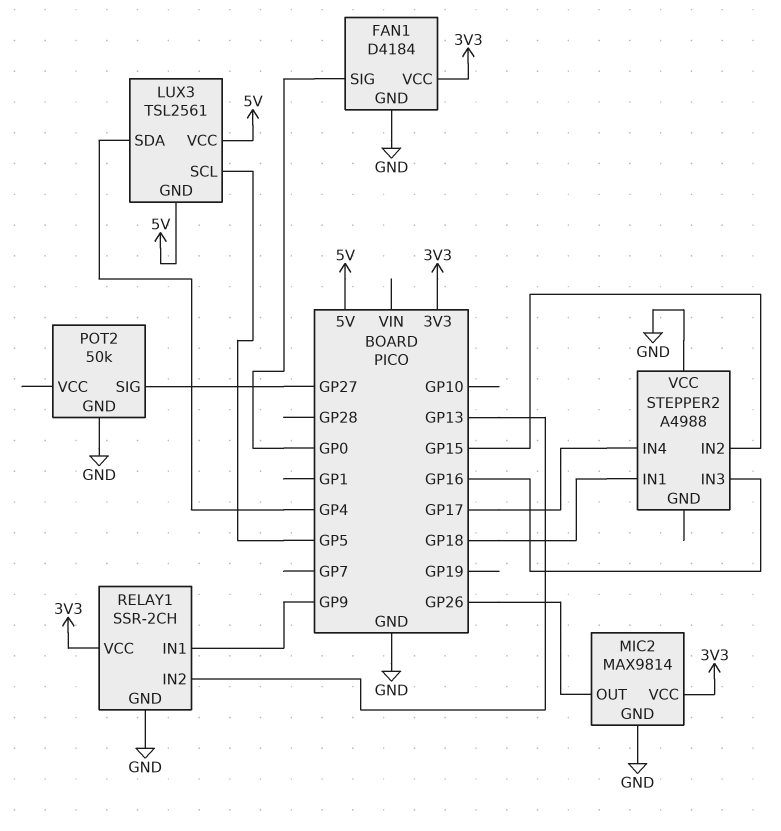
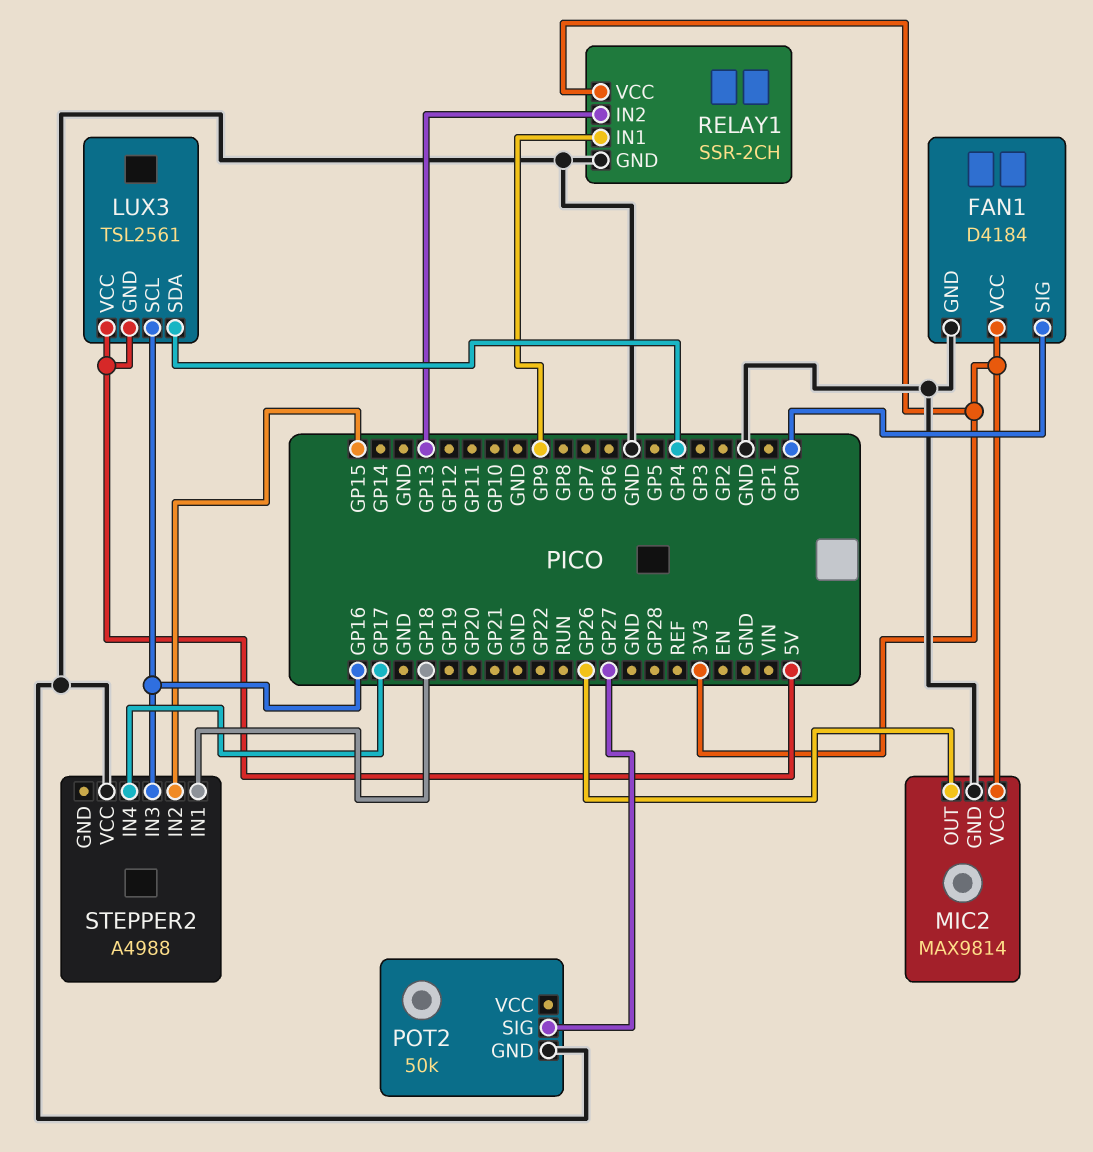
LUX3 pin SCL: GP5 -> GP16

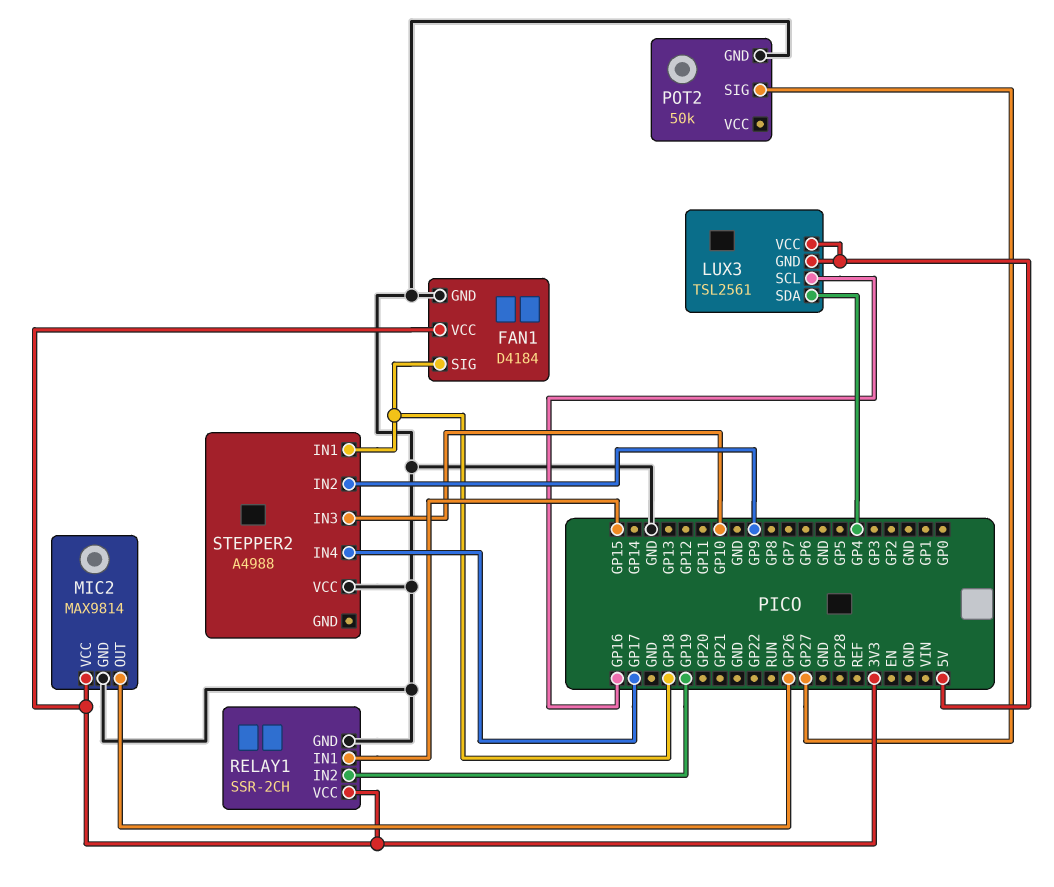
FAN1 pin SIG: GP0 -> GP18
RELAY1 pin IN1: GP9 -> GP15
RELAY1 pin IN2: GP13 -> GP19
STEPPER2 pin IN2: GP15 -> GP9
STEPPER2 pin IN3: GP16 -> GP10

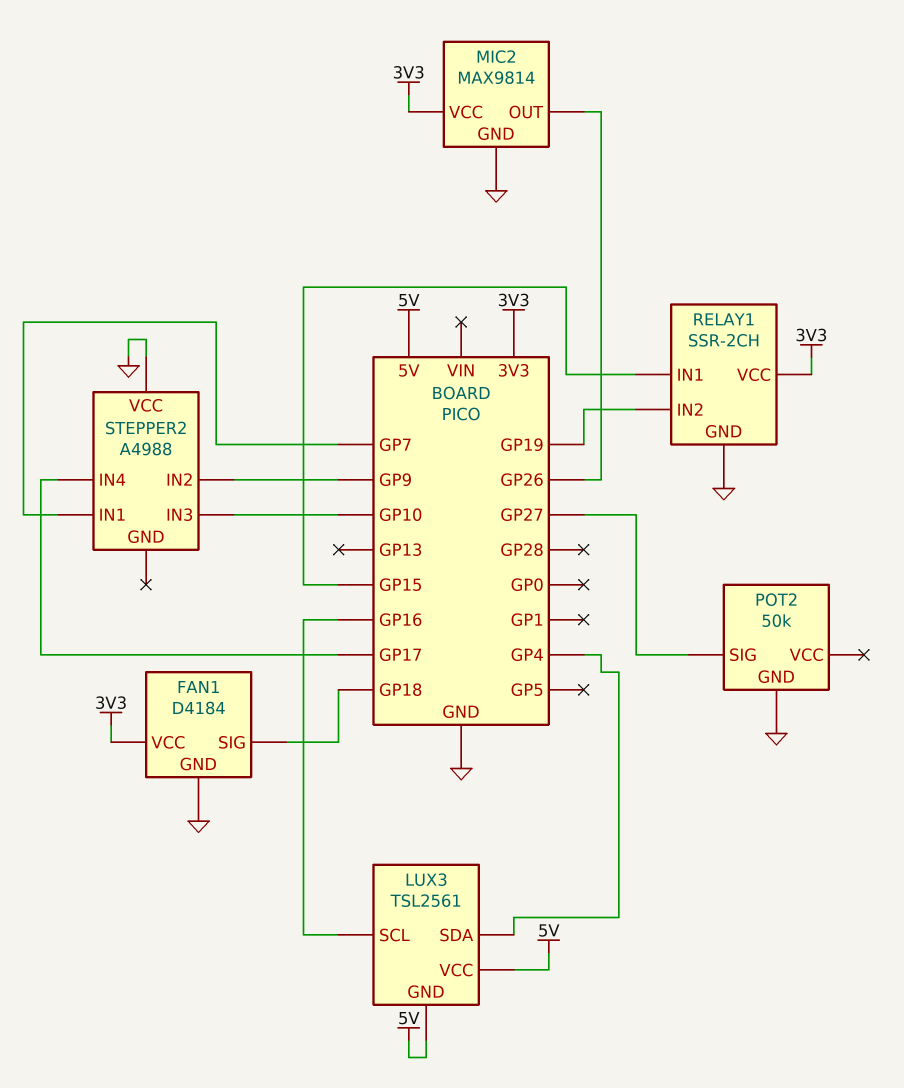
STEPPER2 pin IN1: GP18 -> GP7

